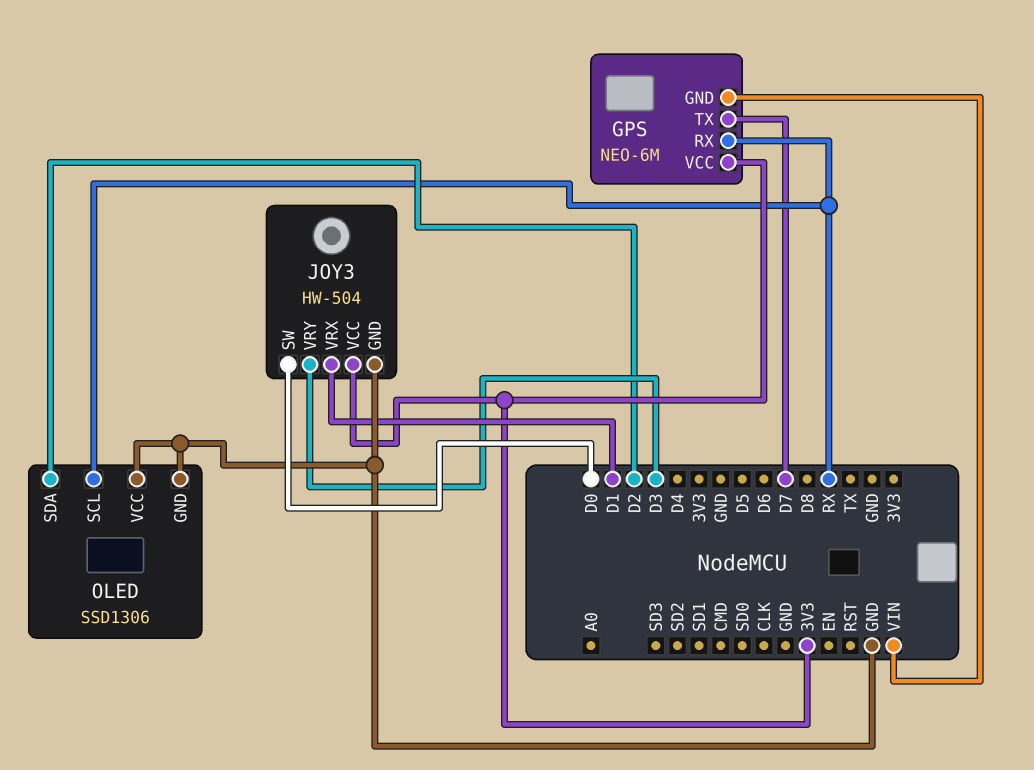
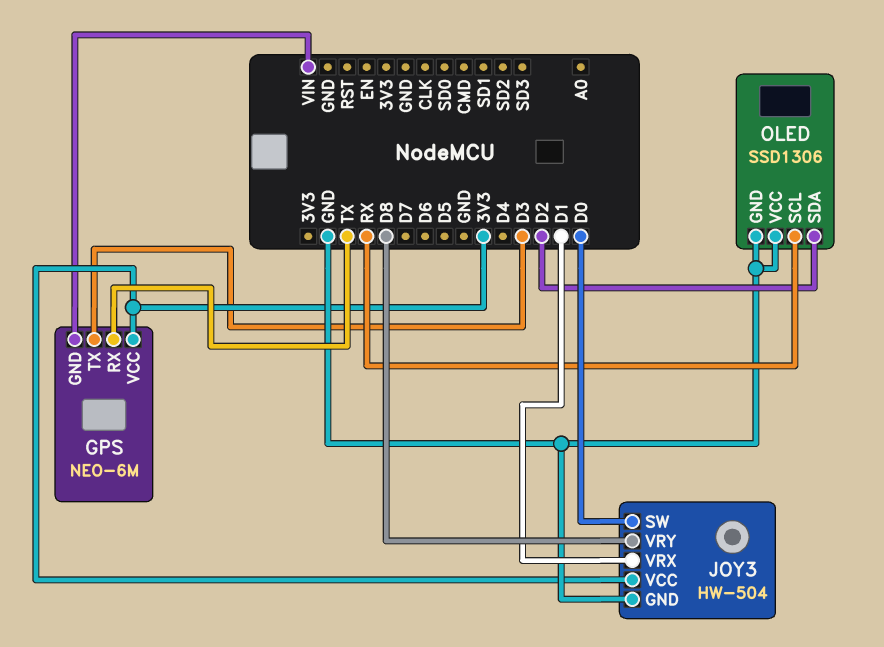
GPS pin RX: RX -> TX
GPS pin TX: D7 -> D3
JOY3 pin VRY: D3 -> D8

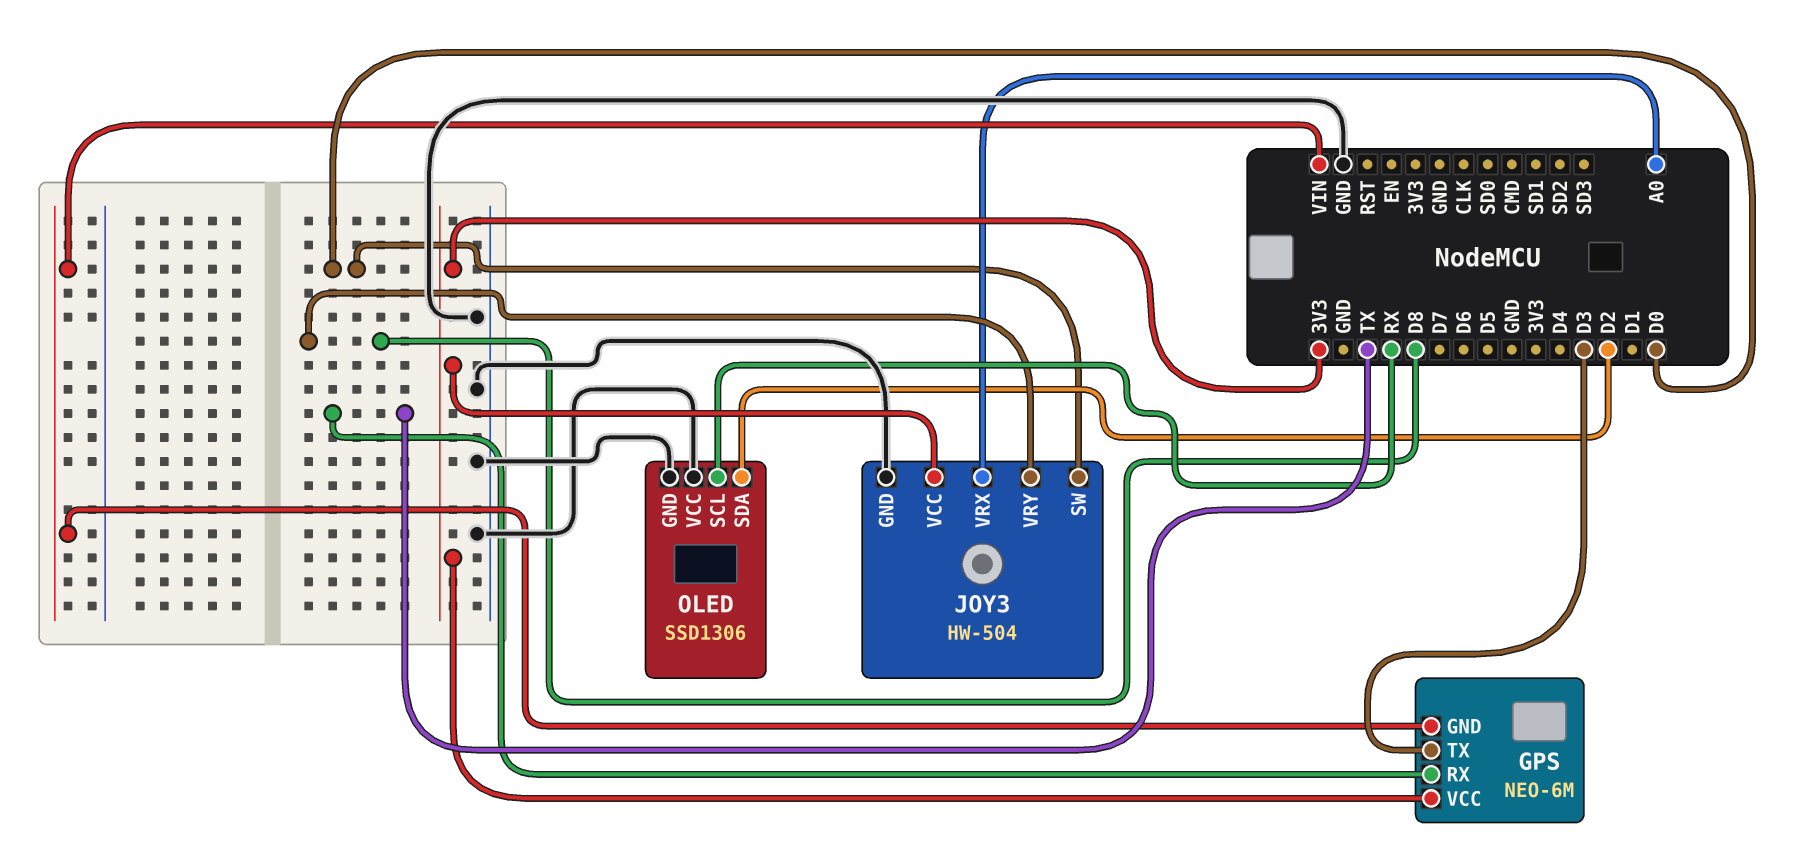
JOY3 pin VRX: D1 -> A0

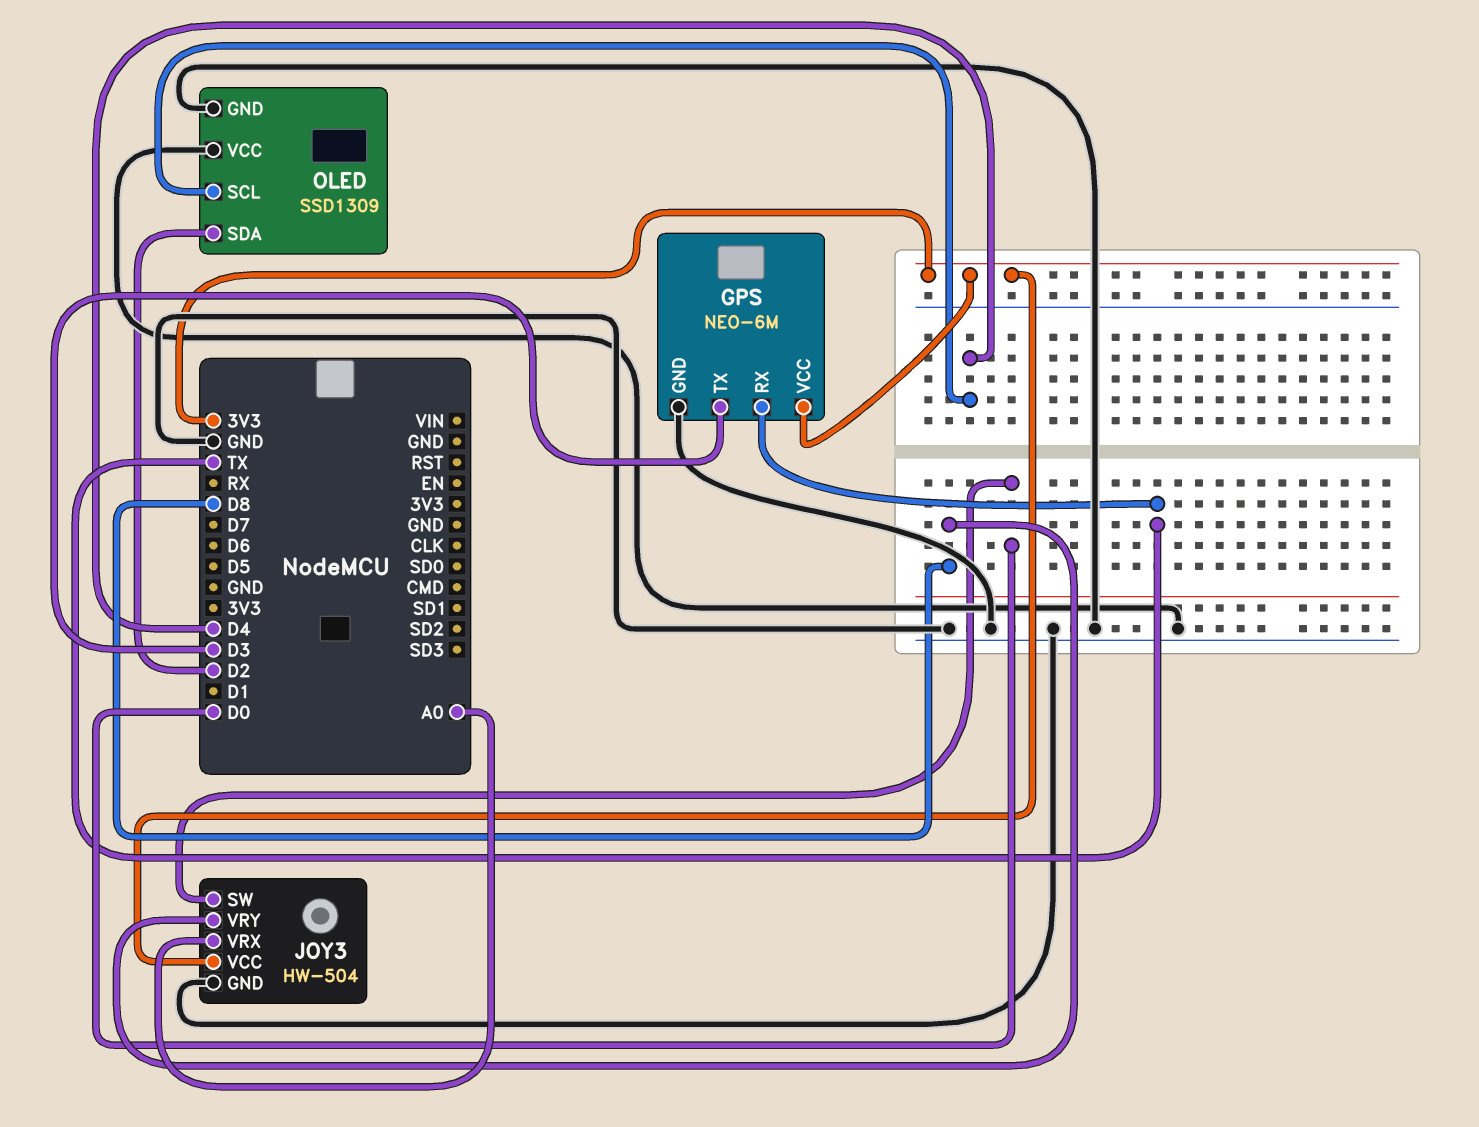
GPS pin GND: VIN -> GND
OLED: SSD1306 -> SSD1309
OLED pin SCL: RX -> D4

